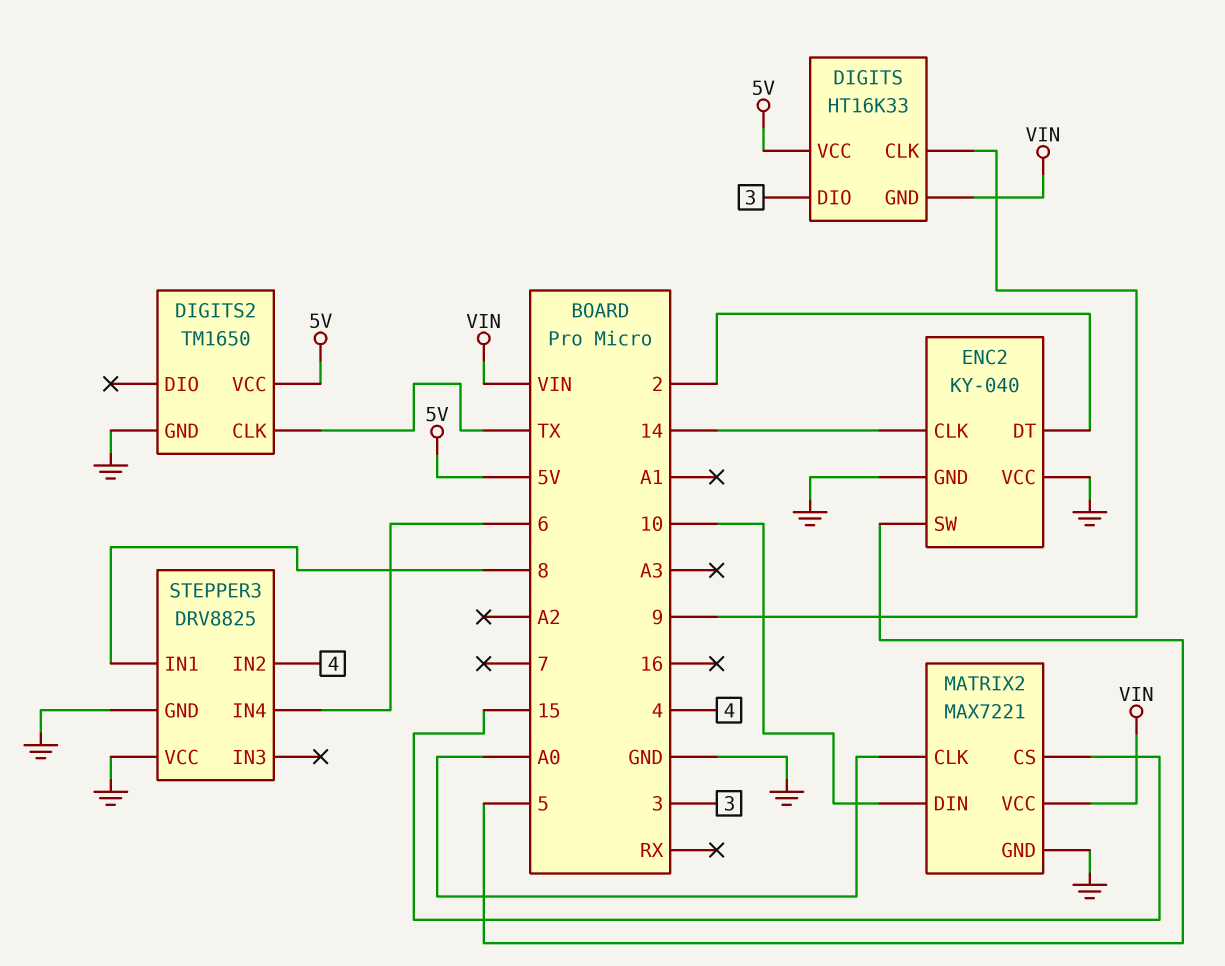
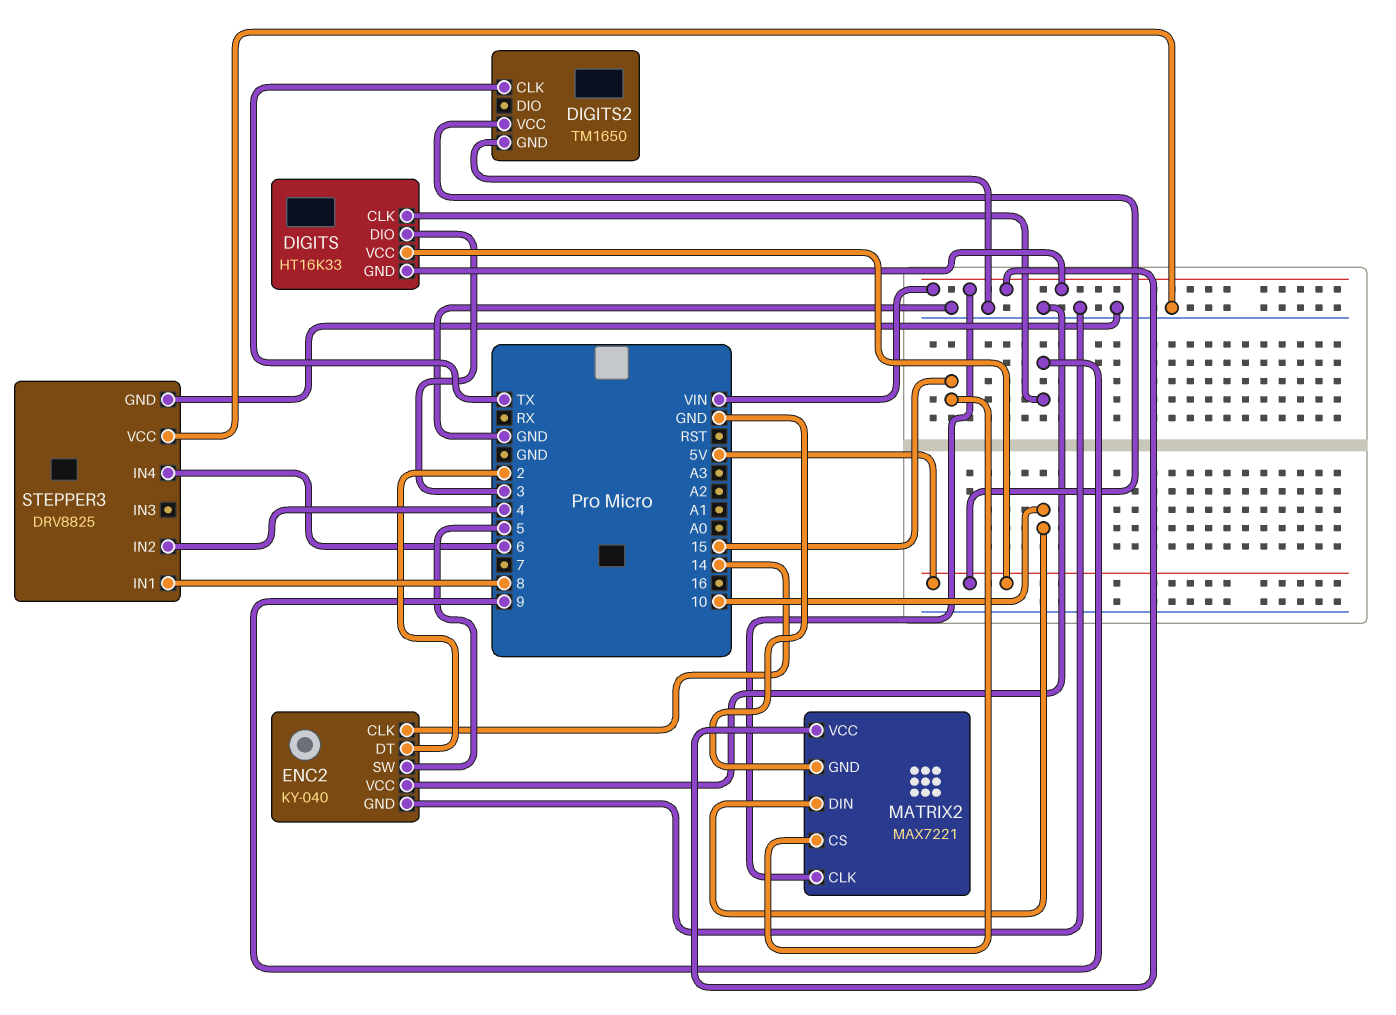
MATRIX2 pin CLK: A0 -> VIN

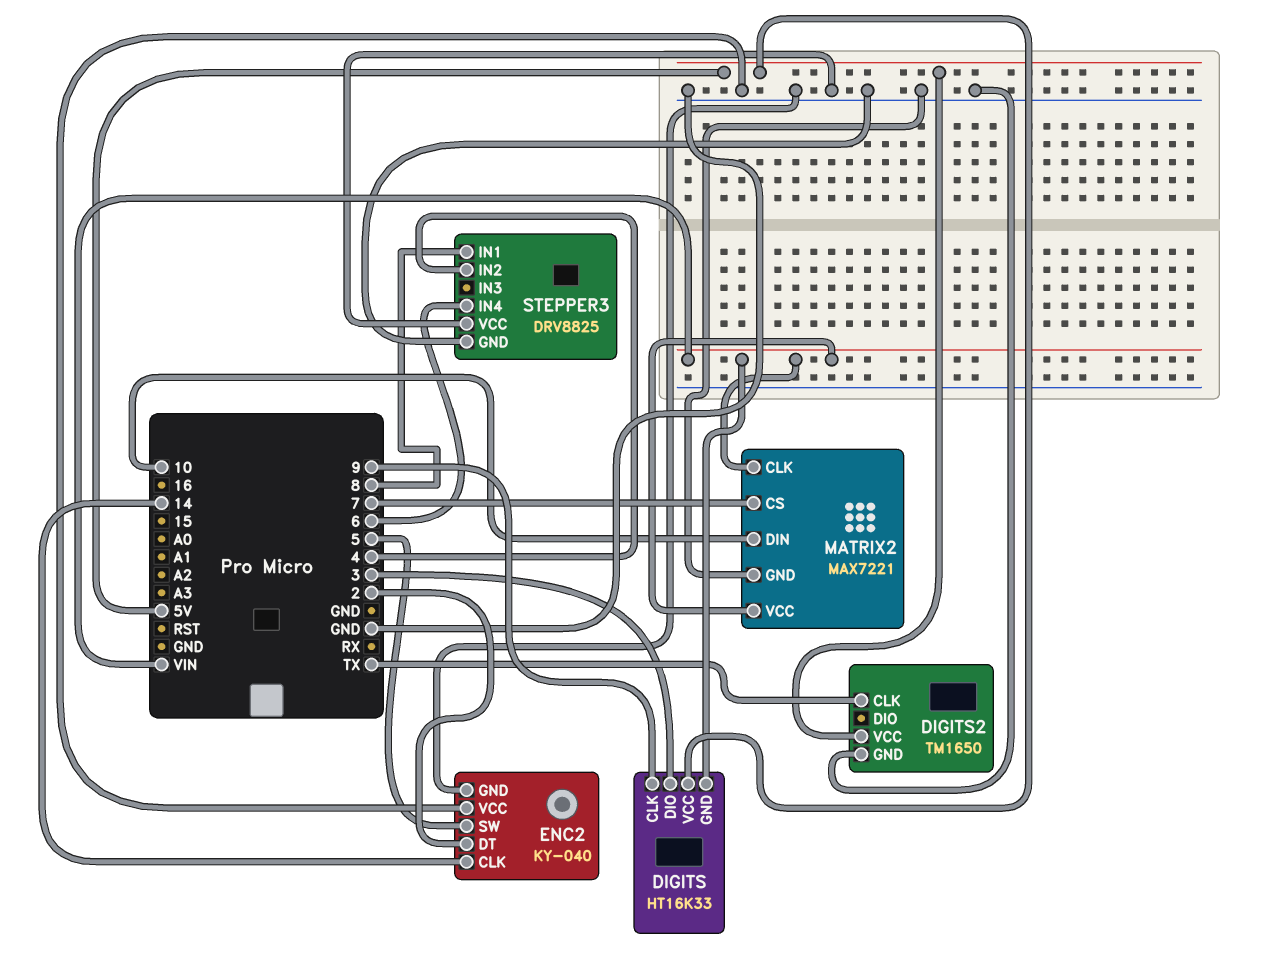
MATRIX2 pin CS: 15 -> 7

